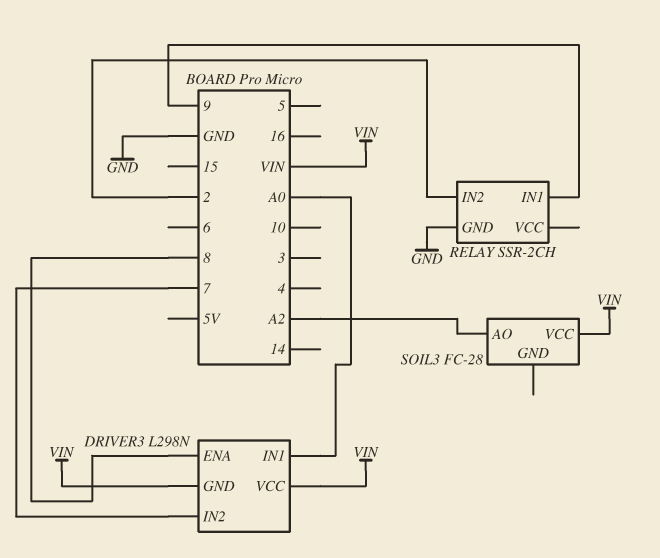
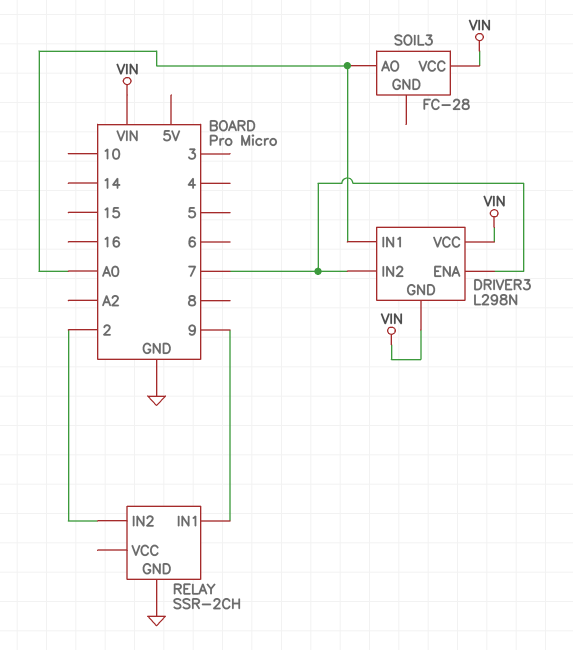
DRIVER3 pin ENA: 8 -> 7
SOIL3 pin AO: A2 -> A0

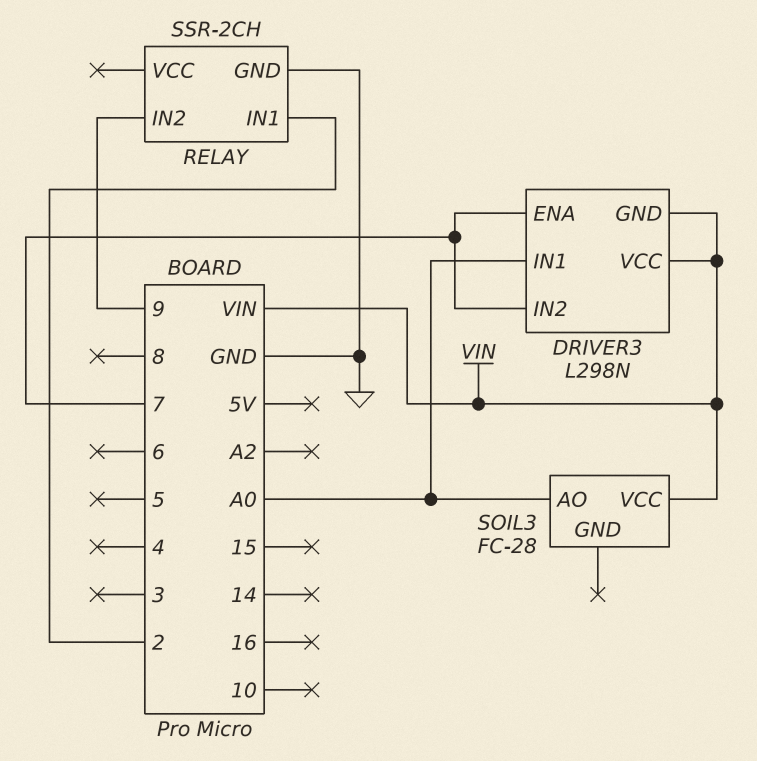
RELAY pin IN1: 9 -> 2
RELAY pin IN2: 2 -> 9

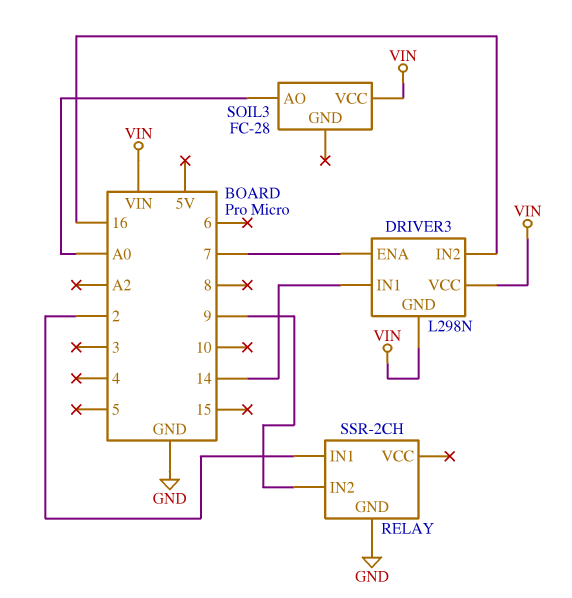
DRIVER3 pin IN1: A0 -> 14
DRIVER3 pin IN2: 7 -> 16

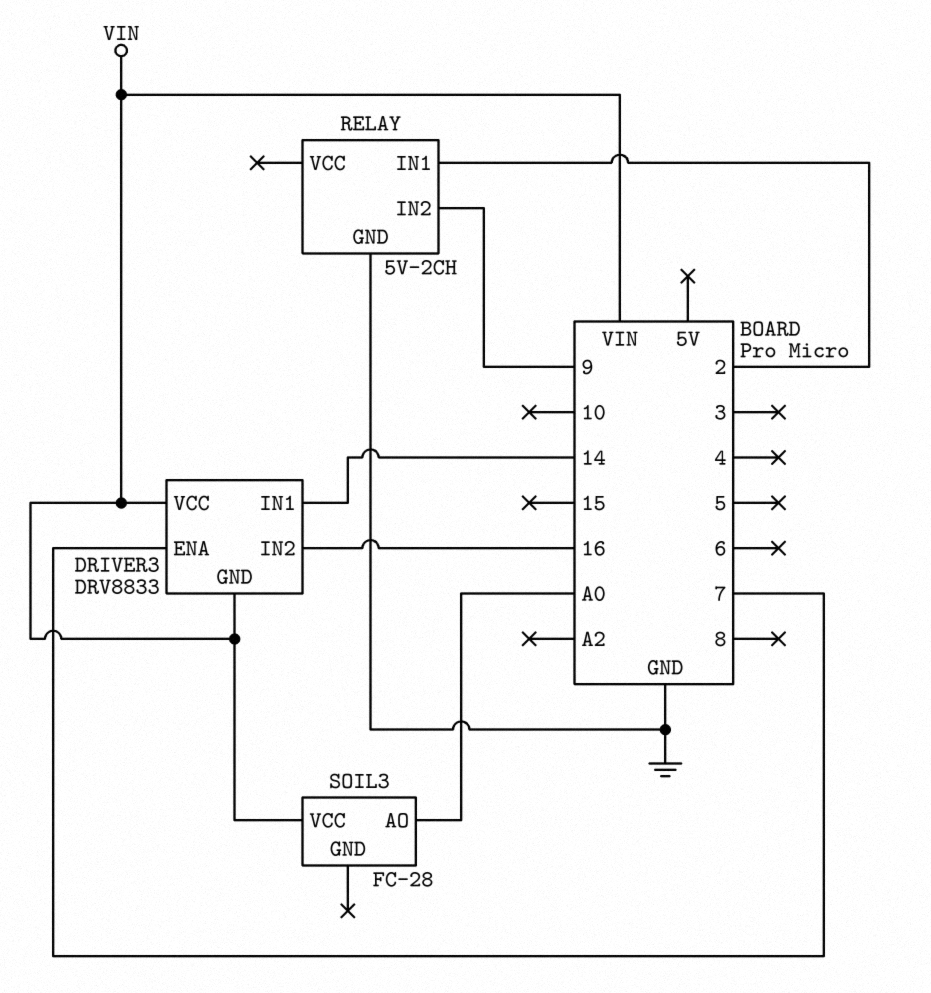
DRIVER3: L298N -> DRV8833
RELAY: SSR-2CH -> 5V-2CH

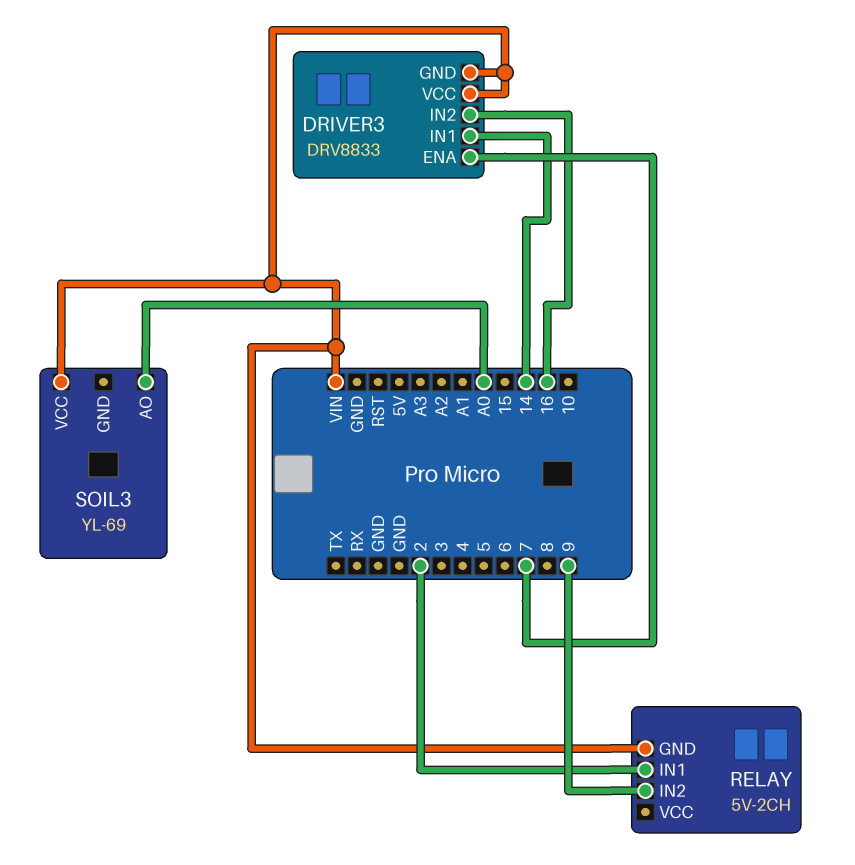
RELAY pin GND: GND -> VIN
SOIL3: FC-28 -> YL-69

